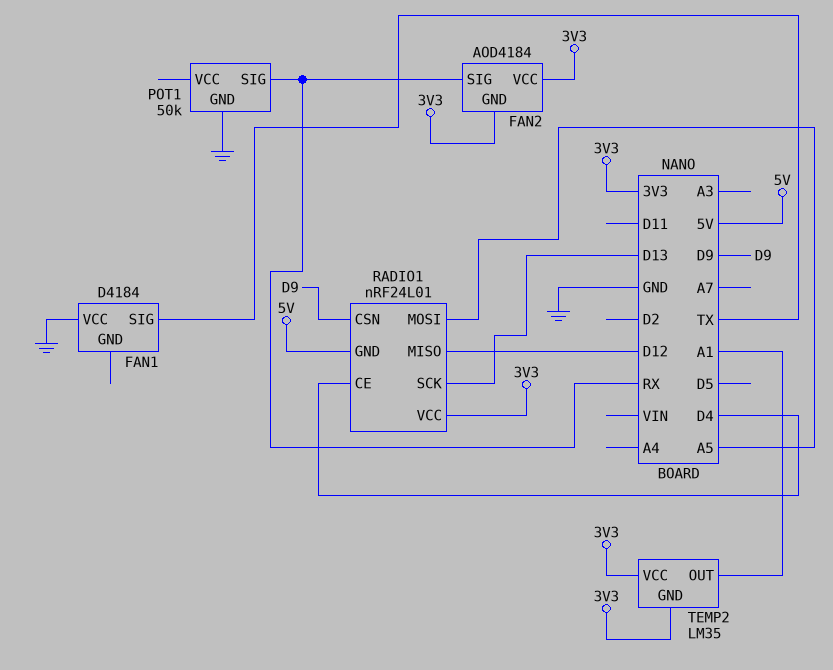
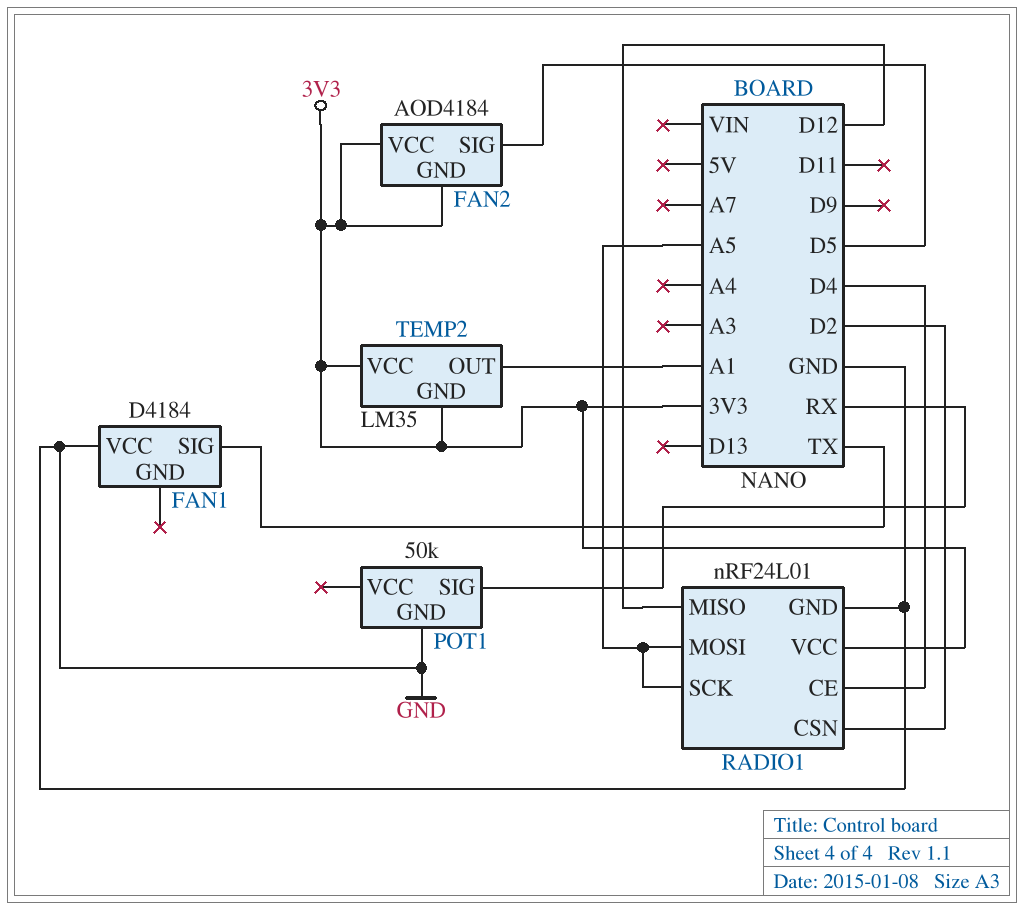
FAN2 pin SIG: RX -> D5
RADIO1 pin CSN: D9 -> D2
RADIO1 pin GND: 5V -> GND
RADIO1 pin SCK: D13 -> A5

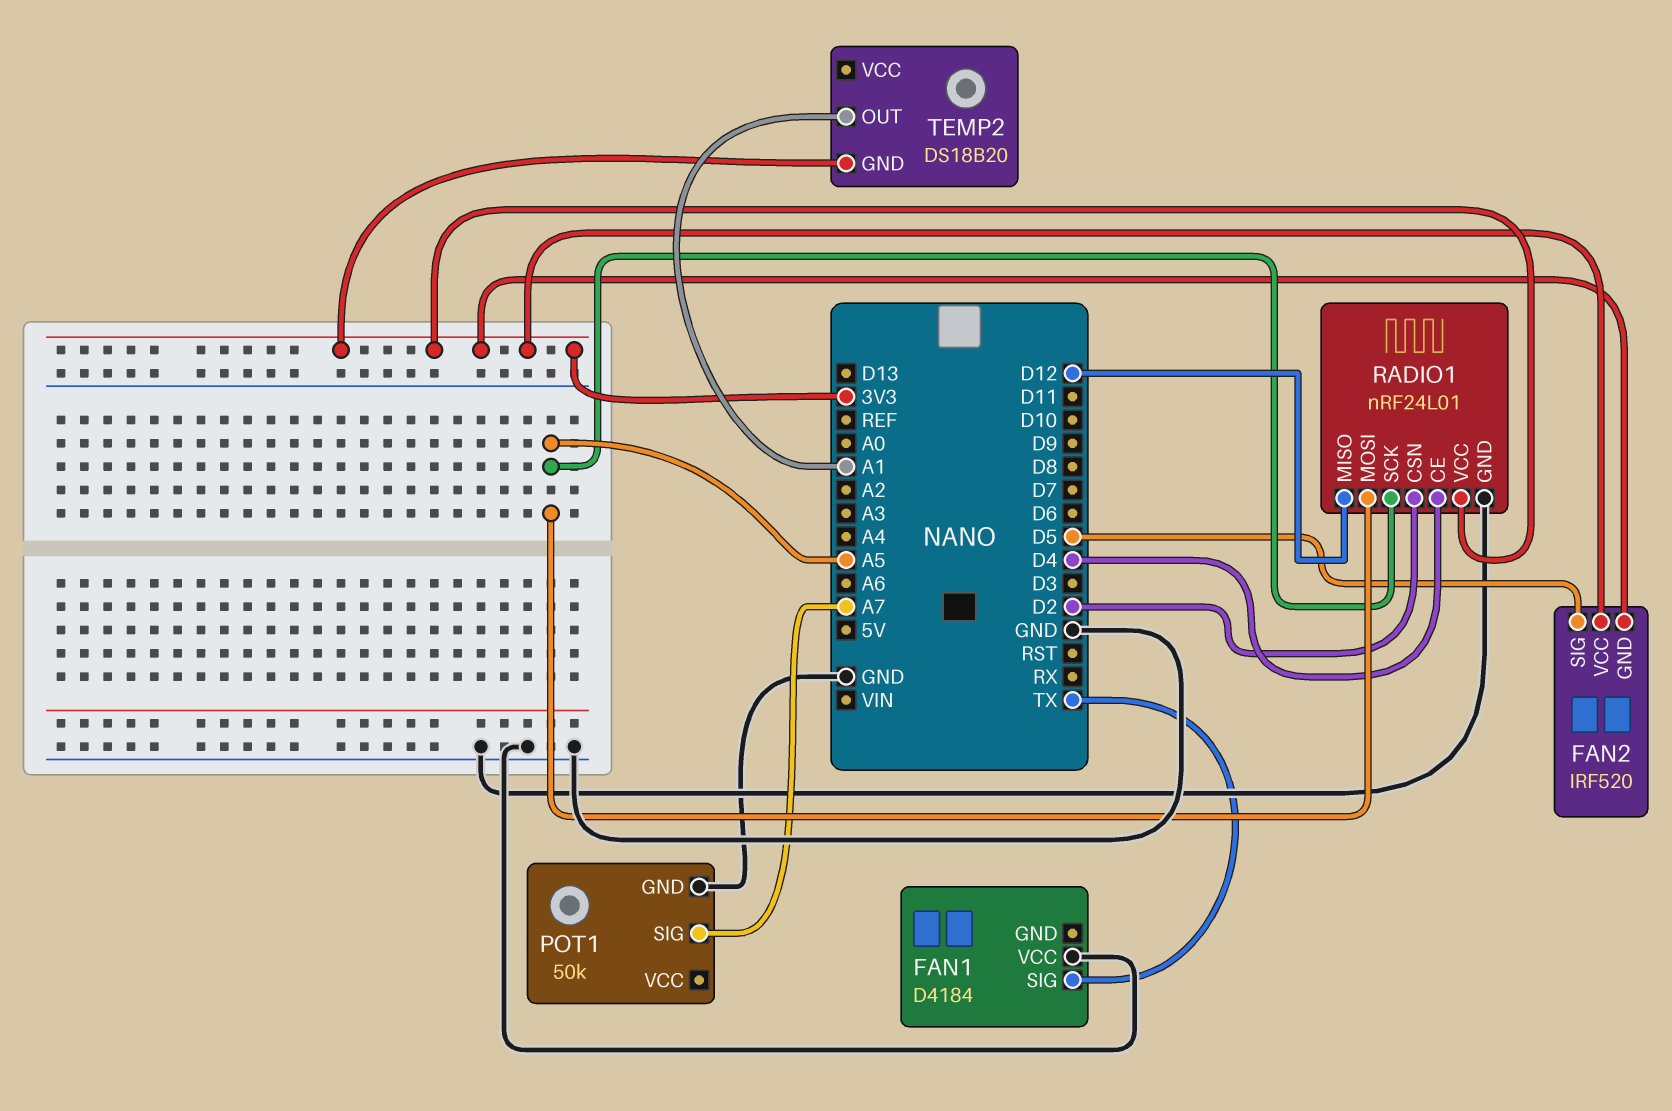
FAN2: AOD4184 -> IRF520
POT1 pin SIG: RX -> A7
TEMP2: LM35 -> DS18B20
TEMP2 pin VCC: 3V3 -> none

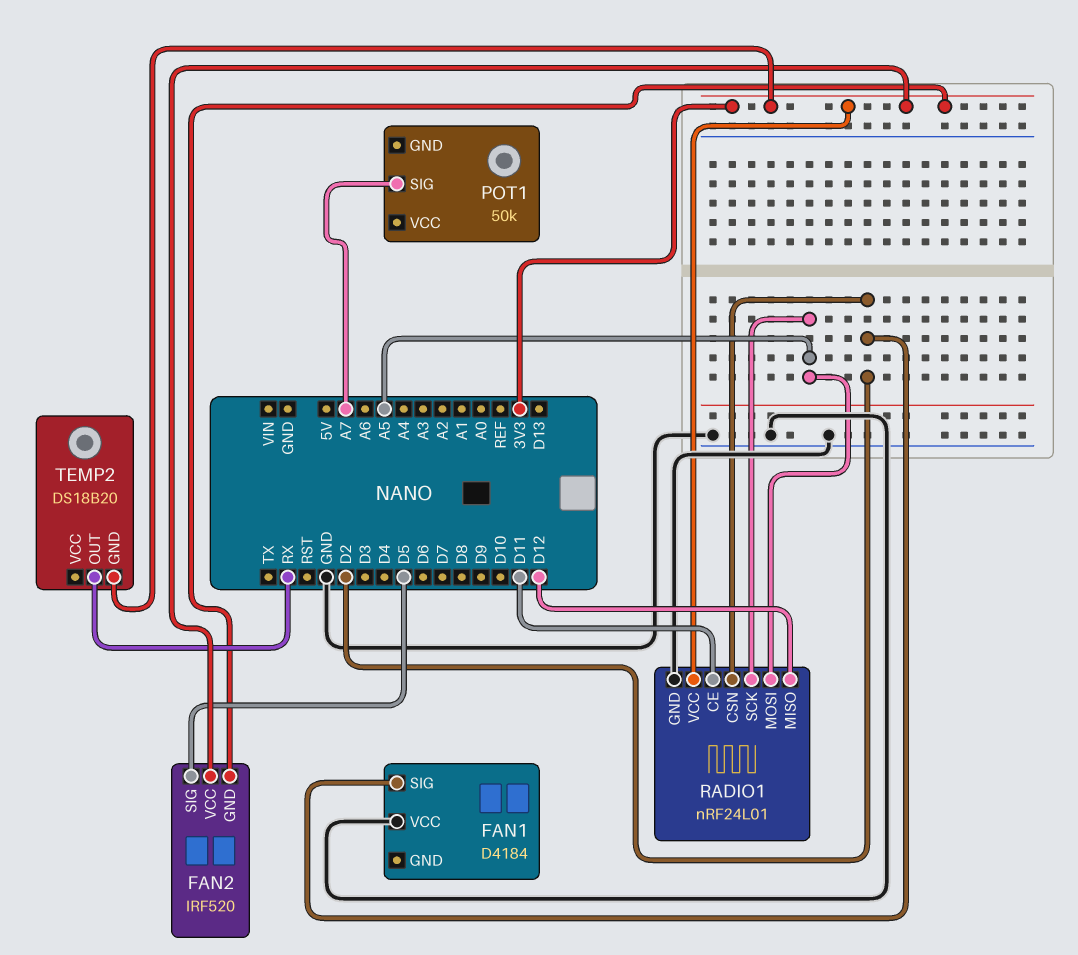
FAN1 pin SIG: TX -> D2
POT1 pin GND: GND -> none
RADIO1 pin CE: D4 -> D11
TEMP2 pin OUT: A1 -> RX

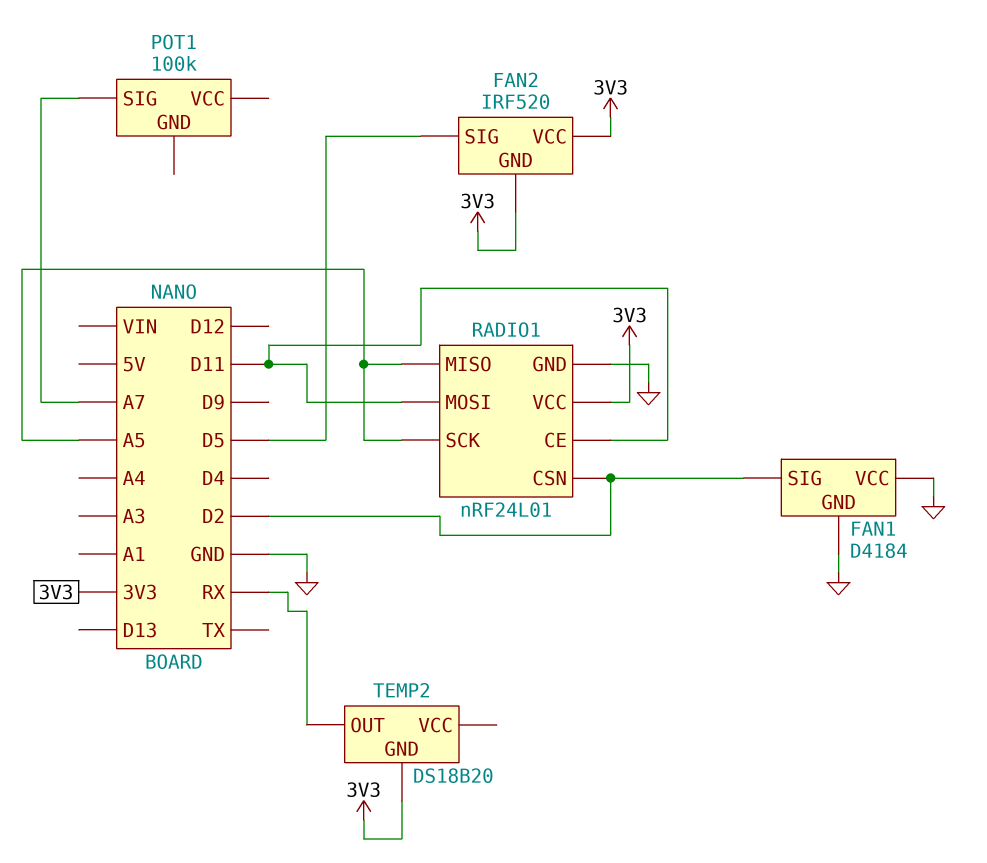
FAN1 pin GND: none -> GND
POT1: 50k -> 100k
RADIO1 pin MISO: D12 -> A5
RADIO1 pin MOSI: A5 -> D11

